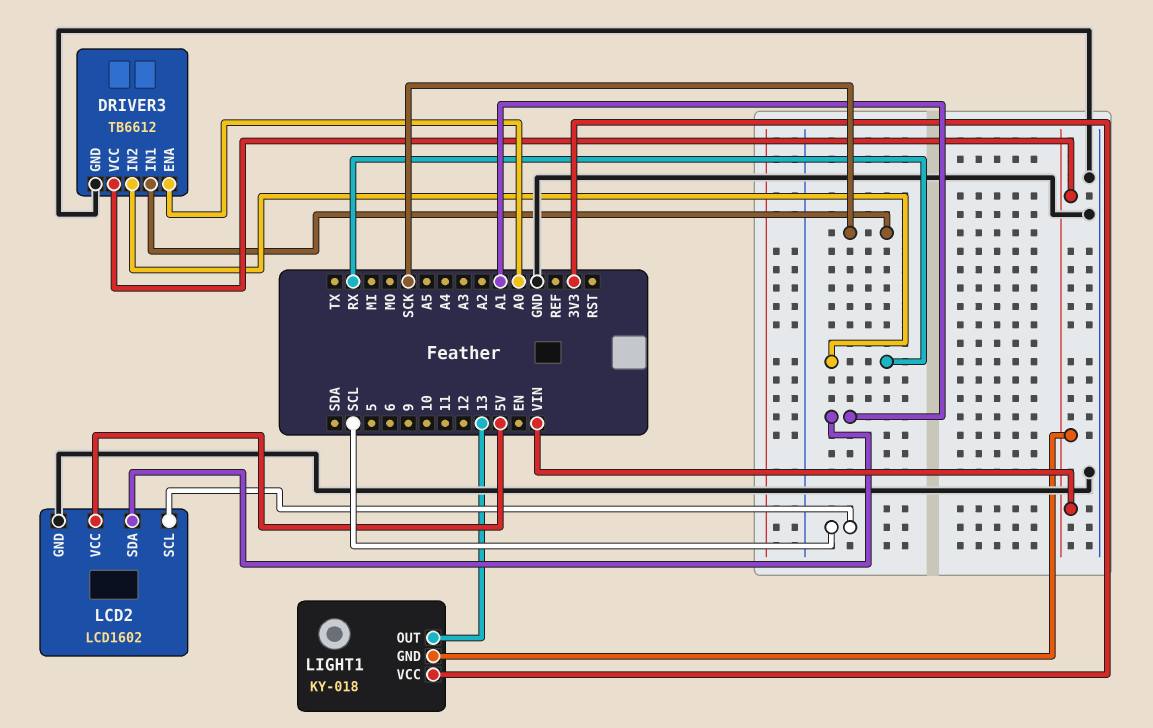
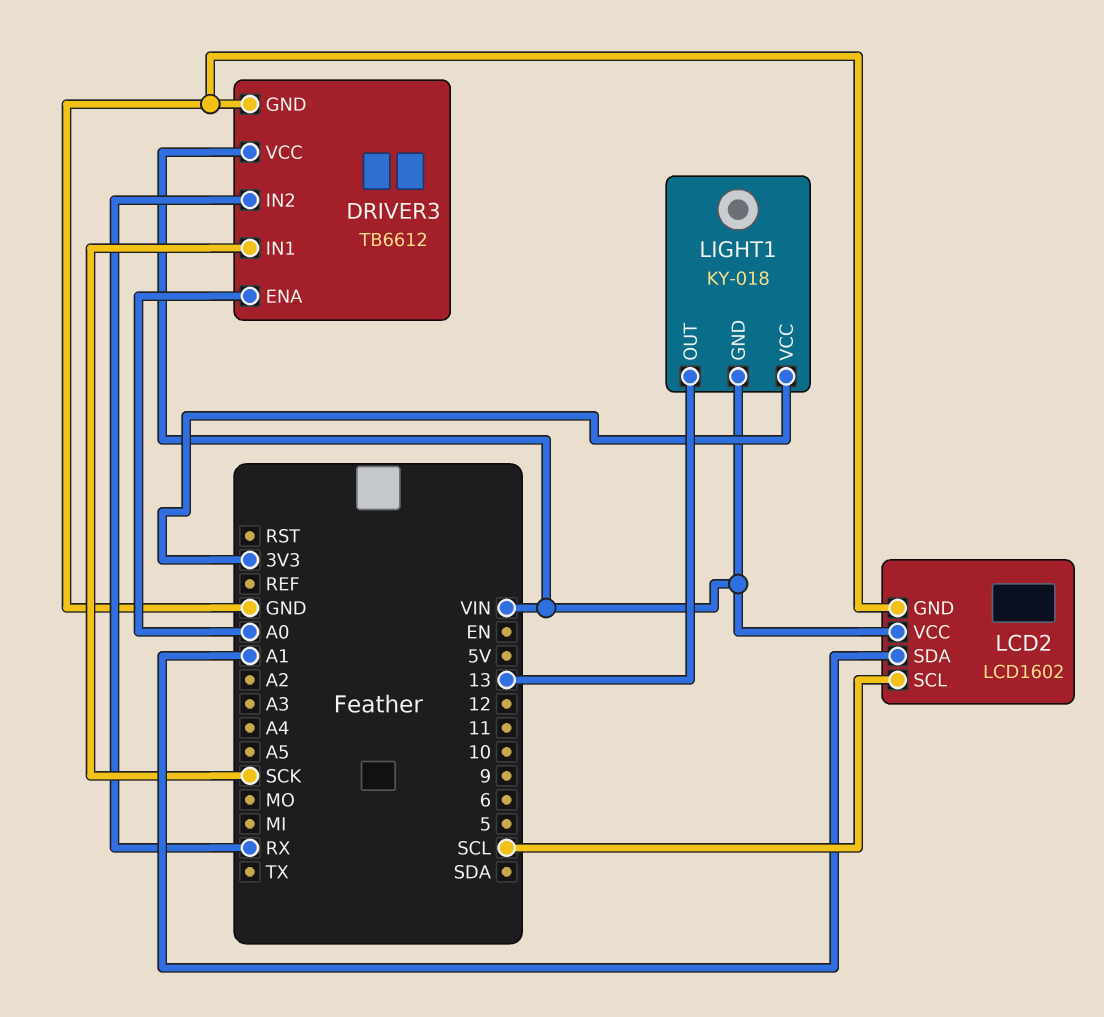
LCD2 pin VCC: 5V -> VIN

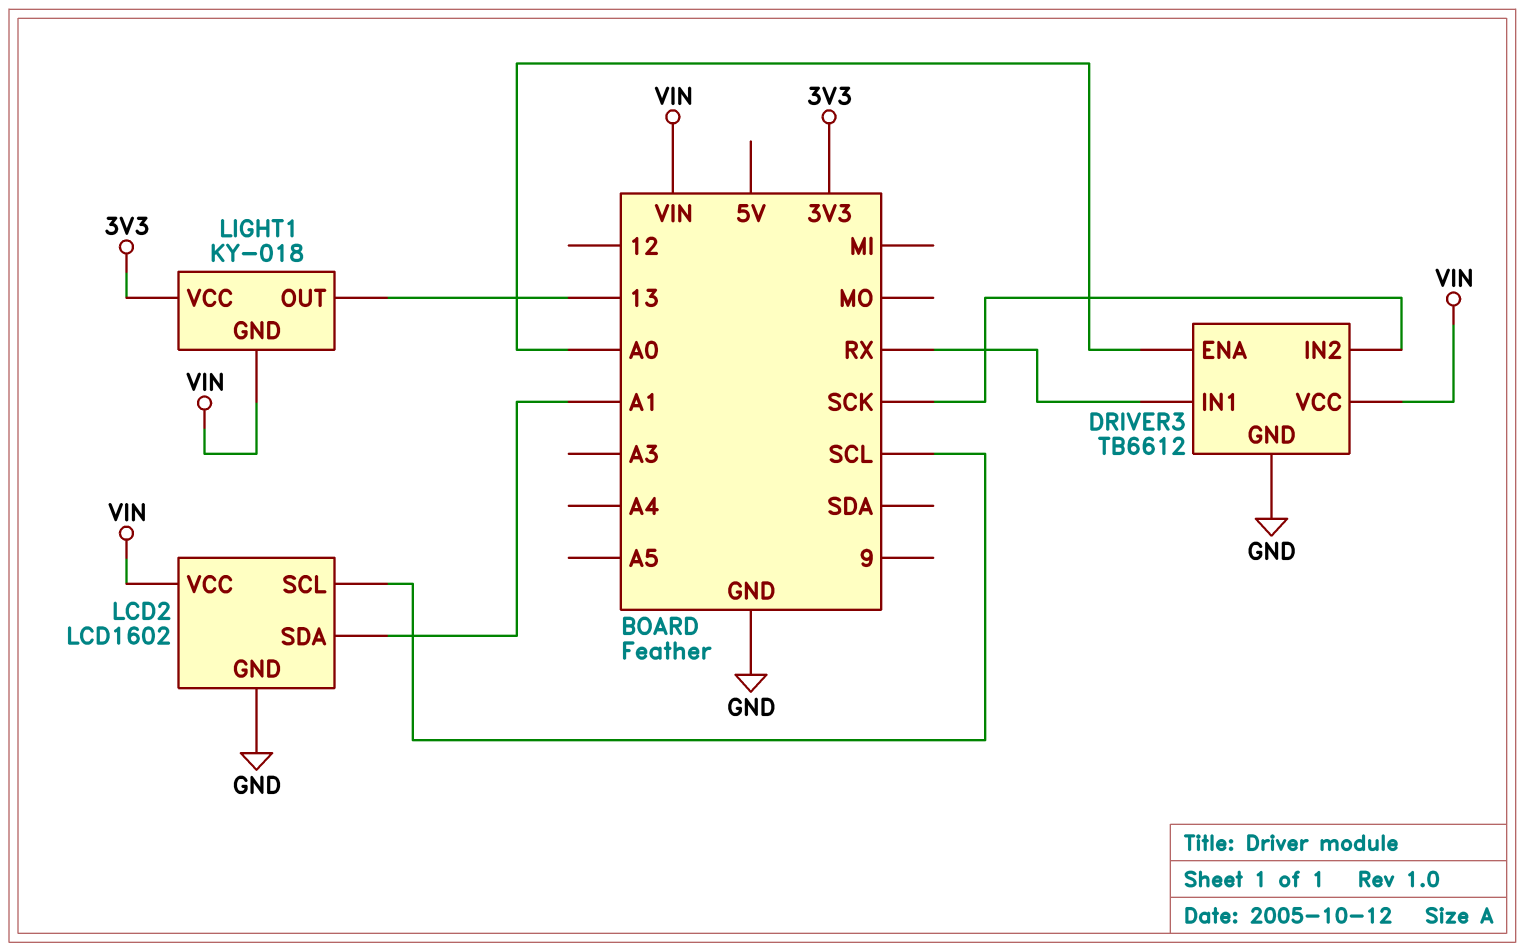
DRIVER3 pin IN1: SCK -> RX
DRIVER3 pin IN2: RX -> SCK

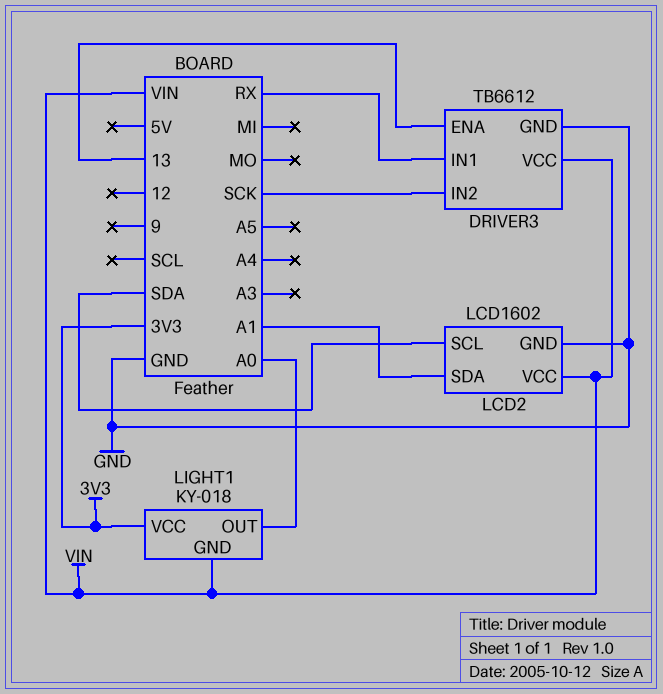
DRIVER3 pin ENA: A0 -> 13
LCD2 pin SCL: SCL -> SDA
LIGHT1 pin OUT: 13 -> A0

